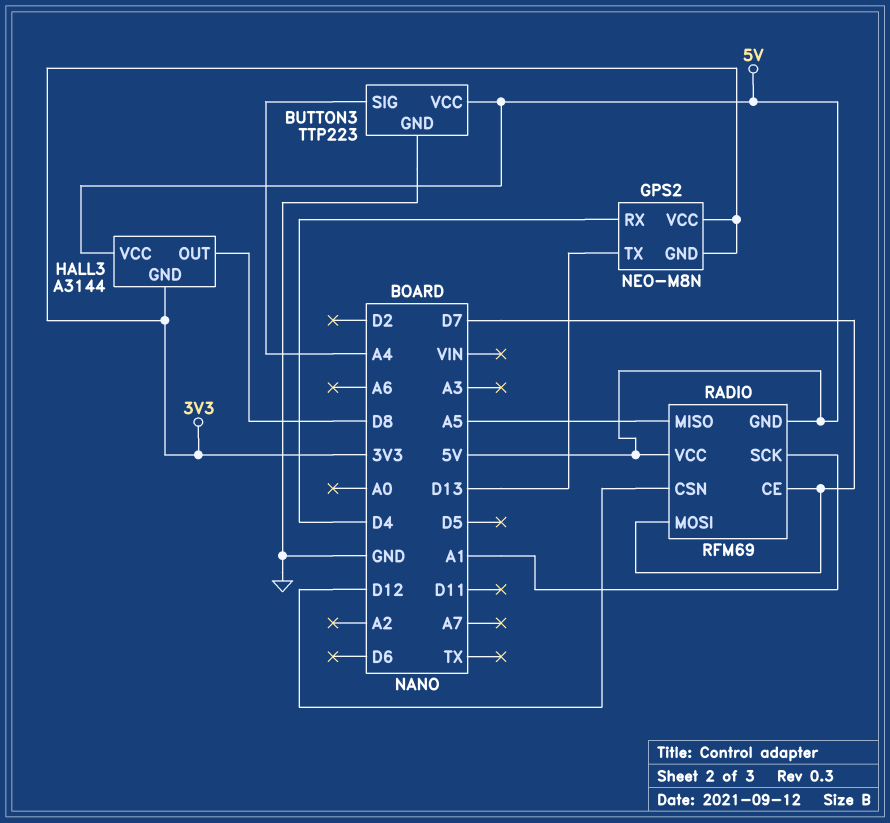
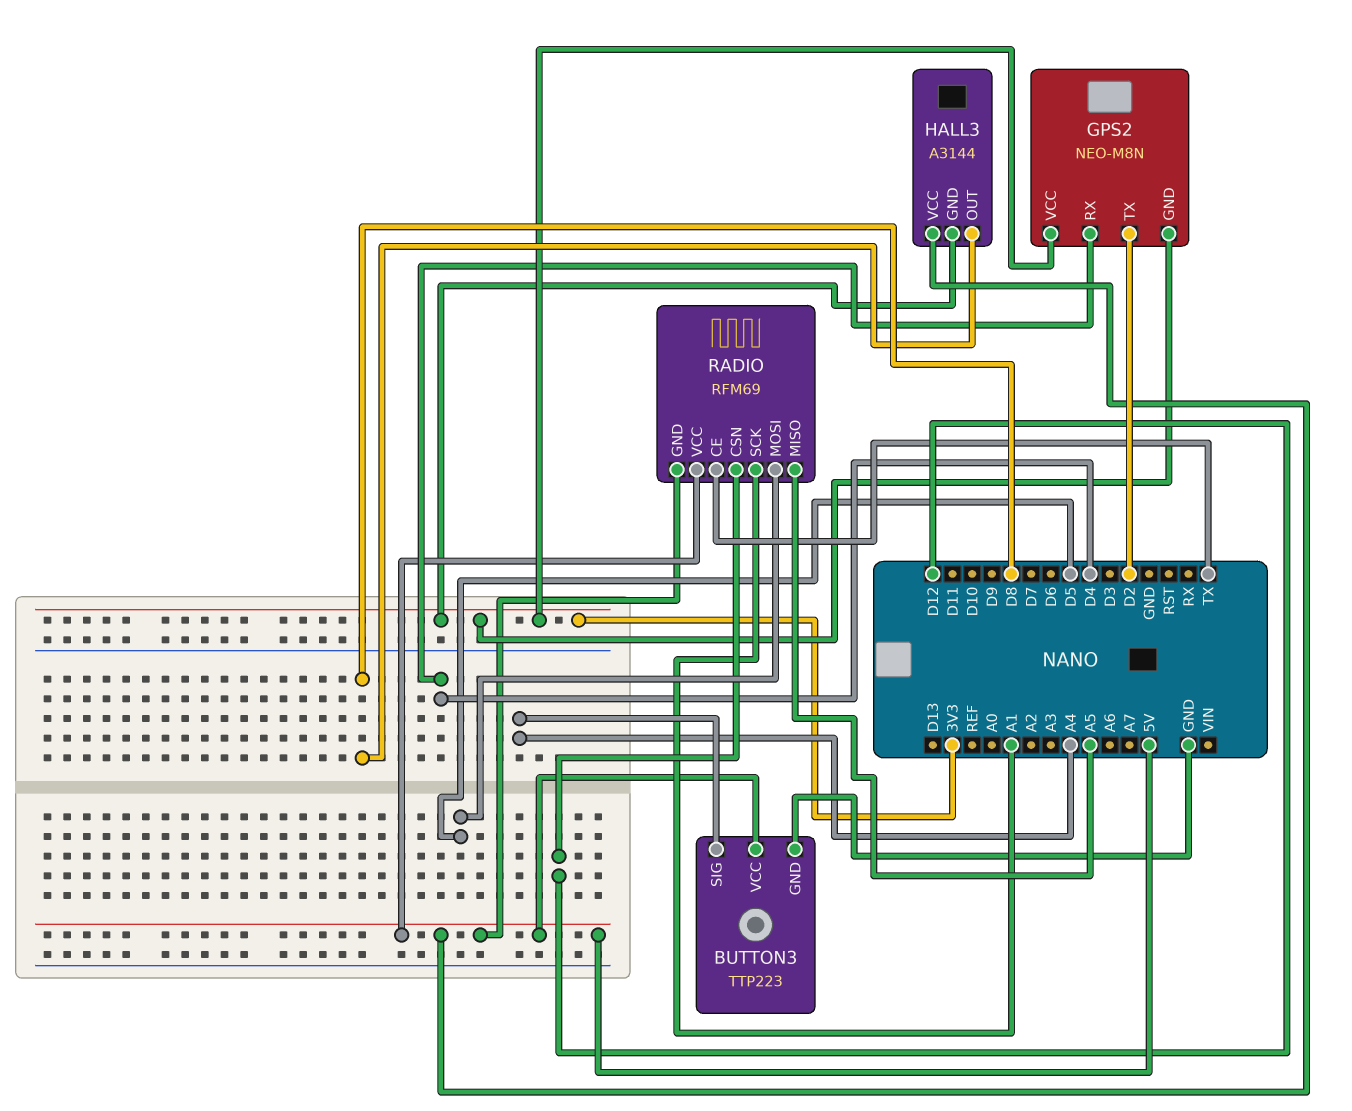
GPS2 pin TX: D13 -> D2
RADIO pin CE: D7 -> TX
RADIO pin MOSI: D7 -> D5

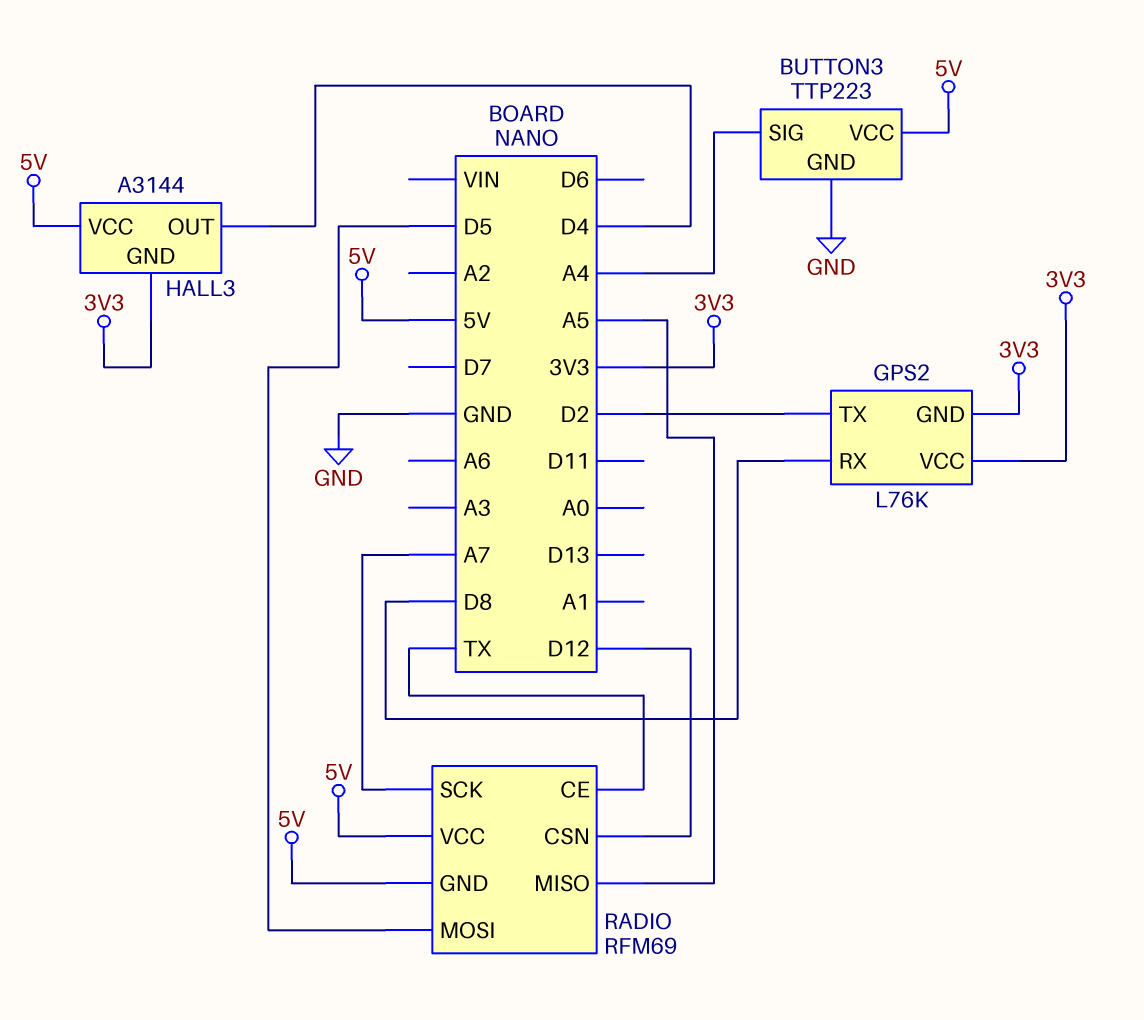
GPS2: NEO-M8N -> L76K
GPS2 pin RX: D4 -> D8
HALL3 pin OUT: D8 -> D4
RADIO pin SCK: A1 -> A7

